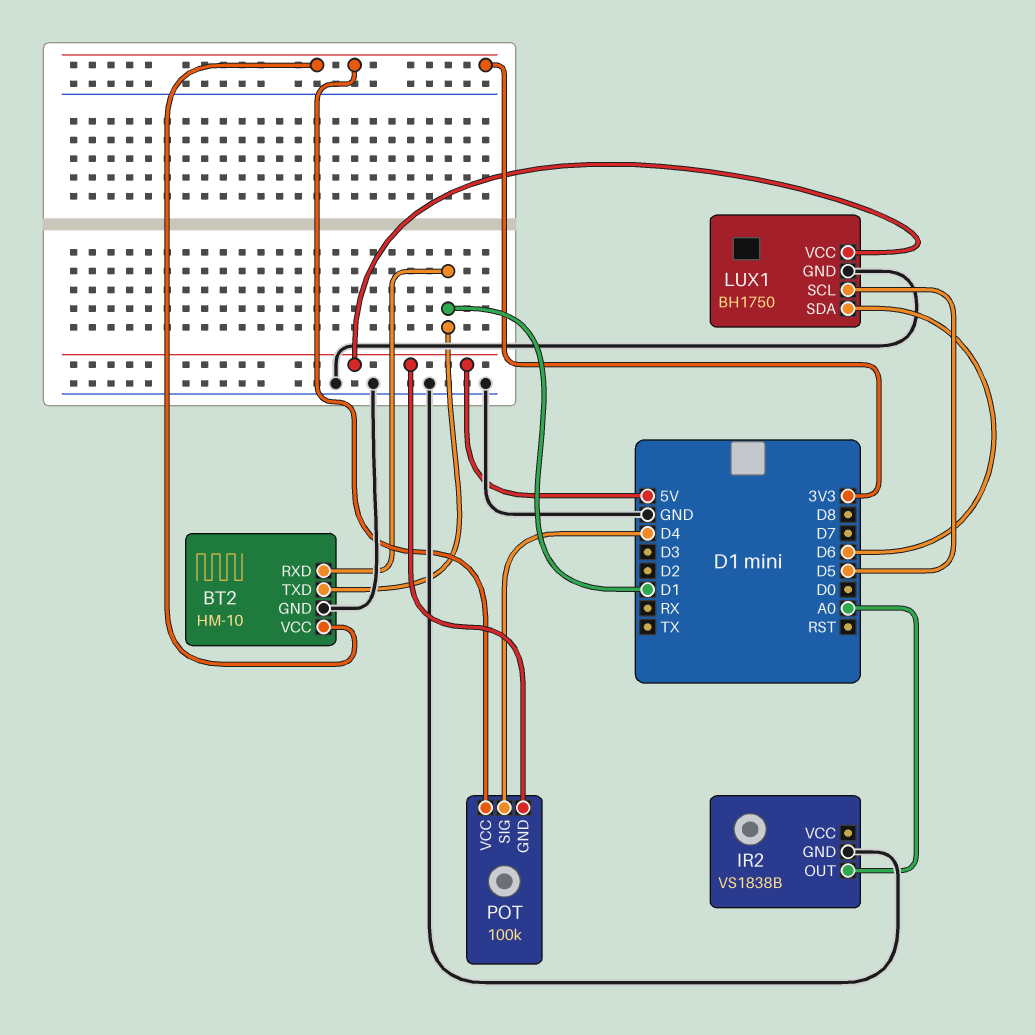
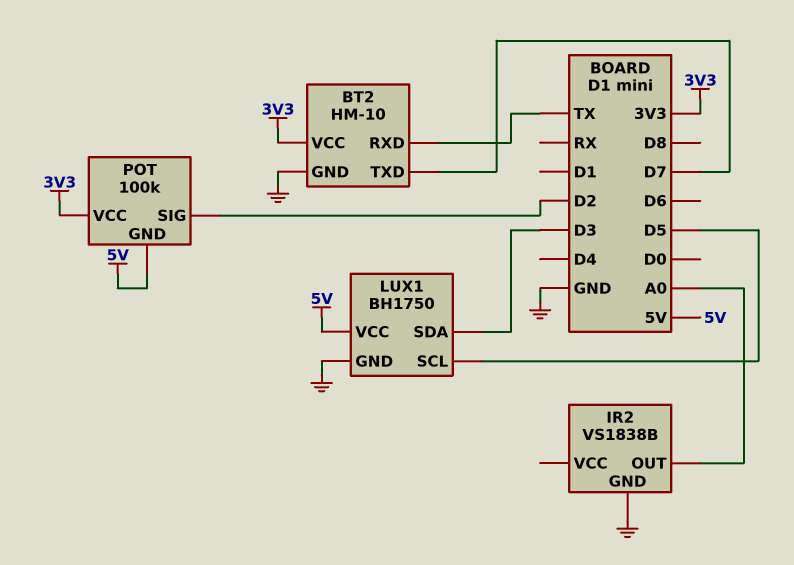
BT2 pin RXD: D1 -> TX
BT2 pin TXD: D1 -> D7
LUX1 pin SDA: D6 -> D3
POT pin SIG: D4 -> D2

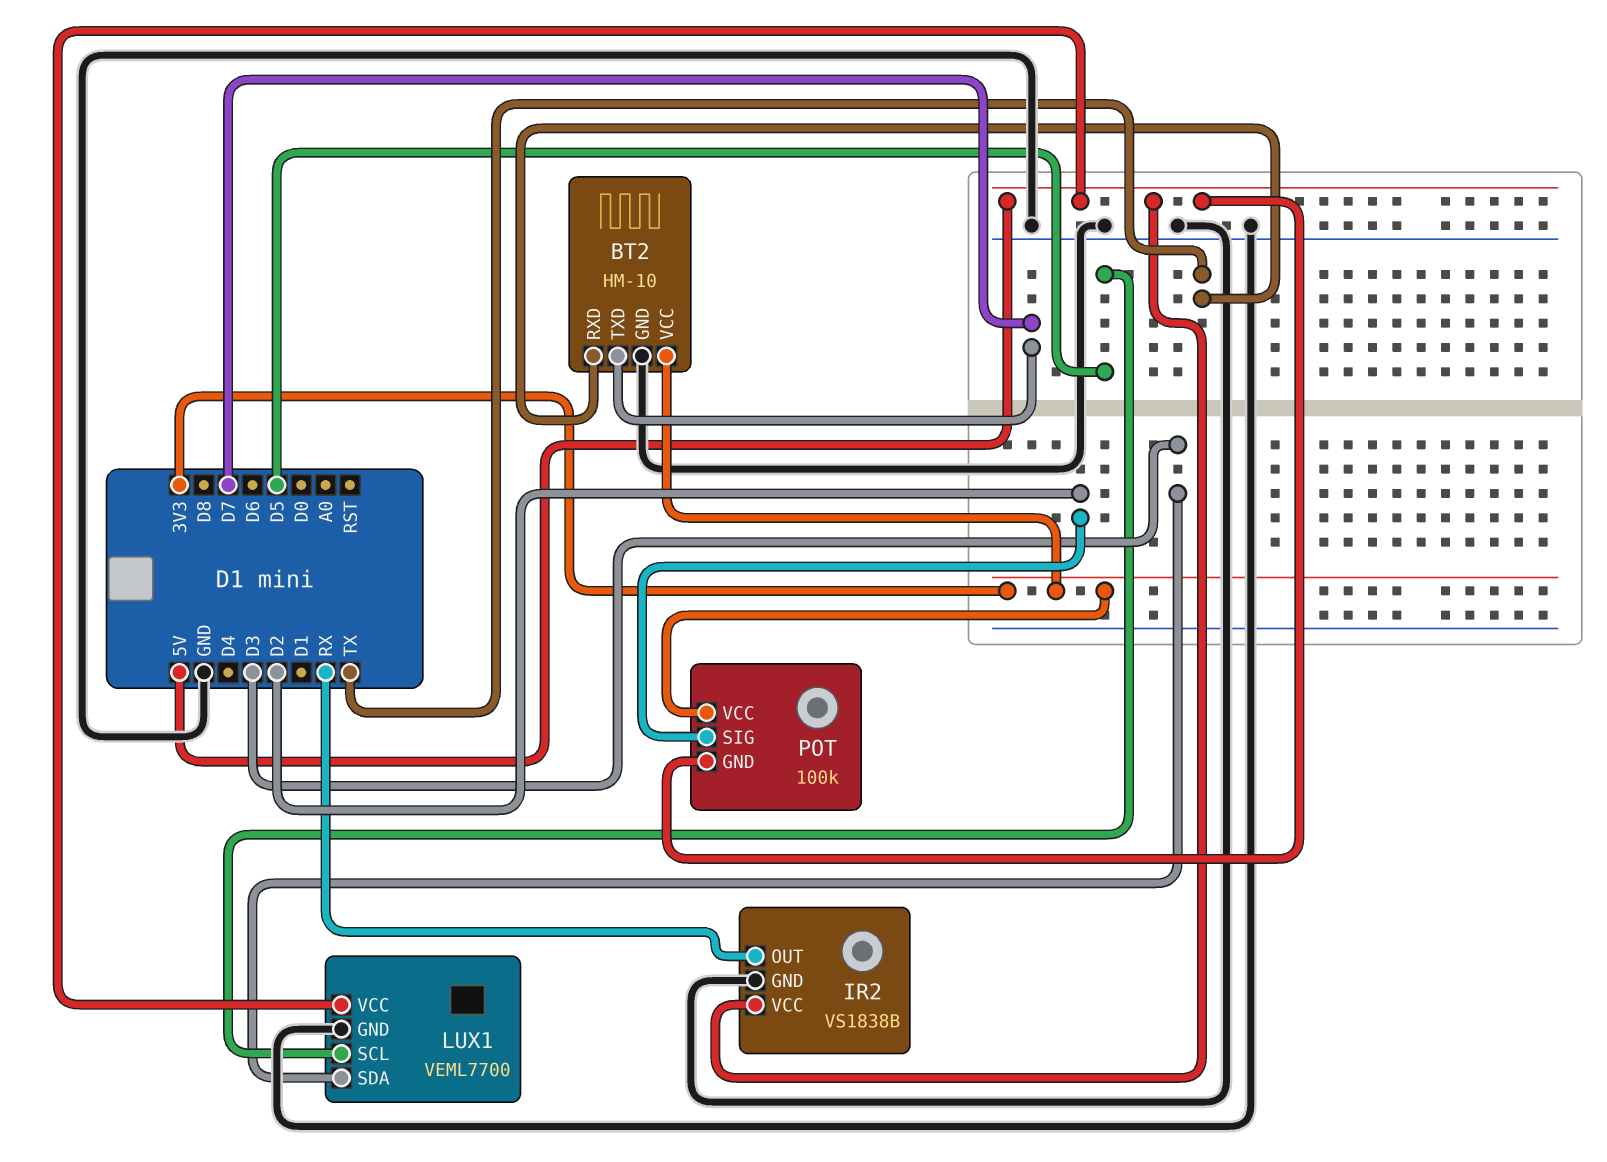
IR2 pin OUT: A0 -> RX
IR2 pin VCC: none -> 5V
LUX1: BH1750 -> VEML7700

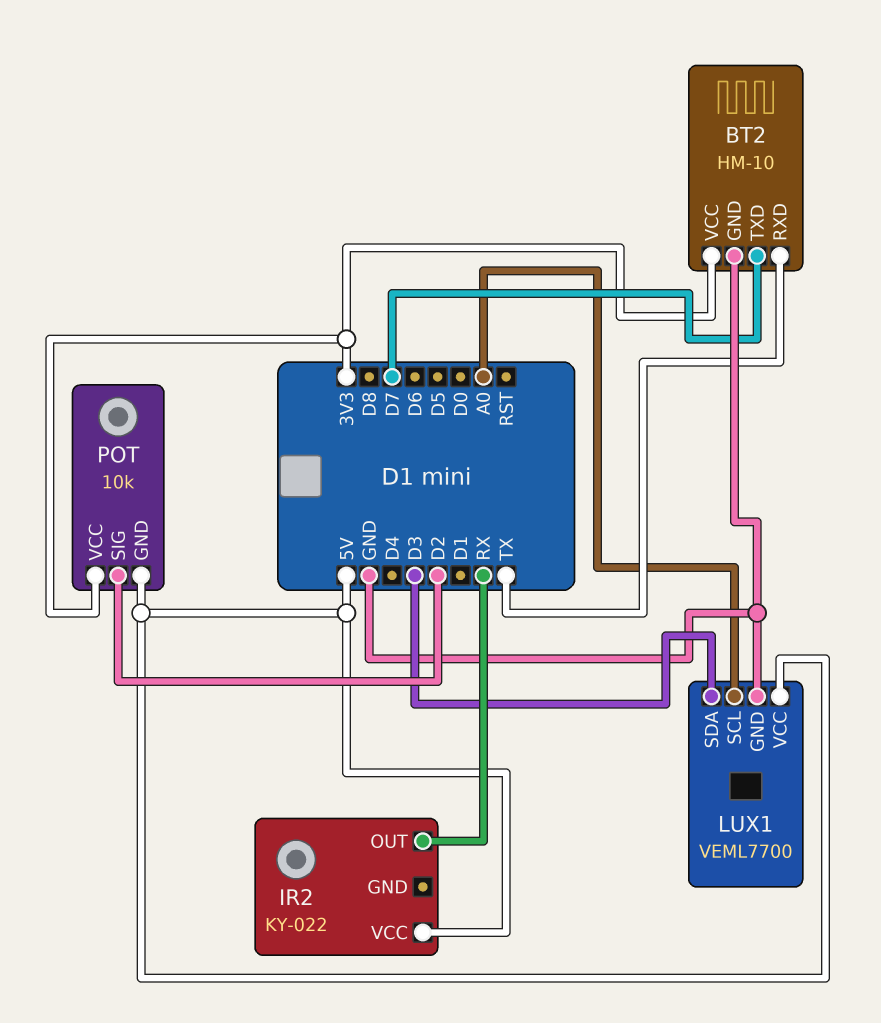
IR2: VS1838B -> KY-022
IR2 pin GND: GND -> none
LUX1 pin SCL: D5 -> A0
POT: 100k -> 10k

